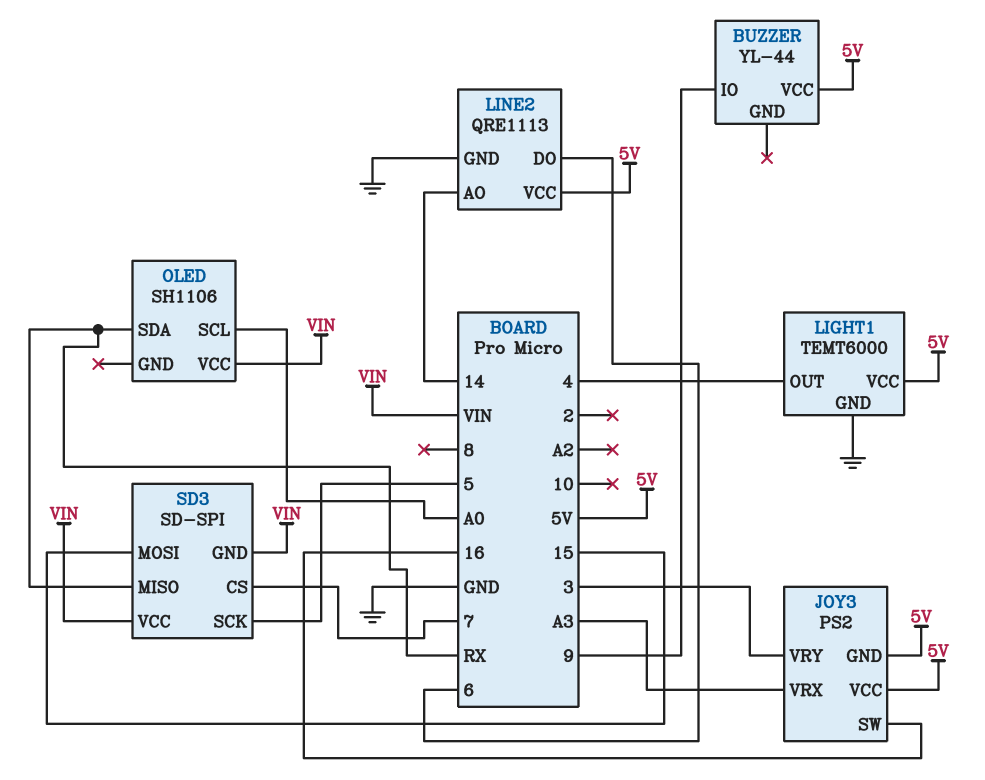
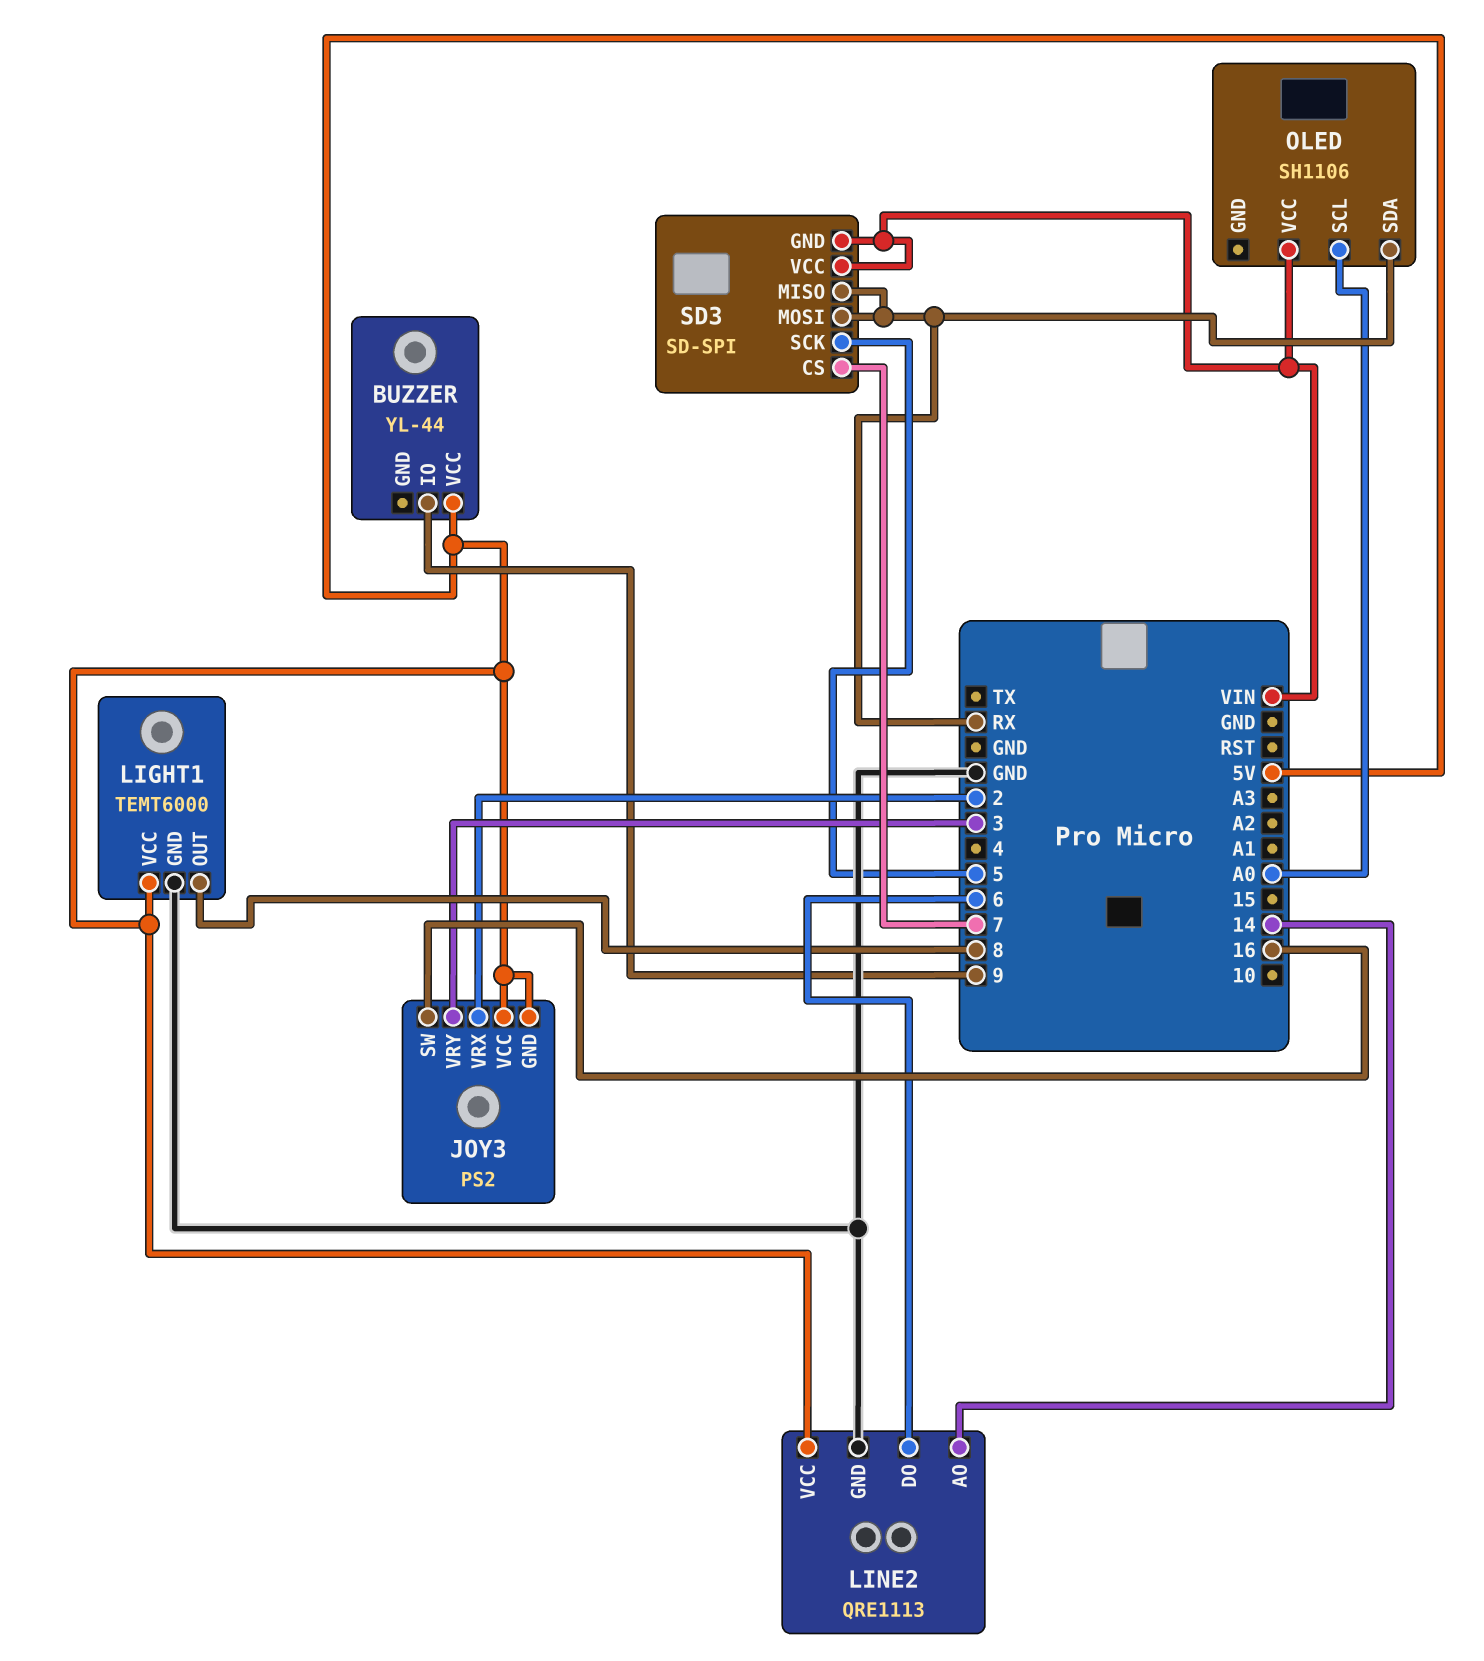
JOY3 pin VRX: A3 -> 2
LIGHT1 pin OUT: 4 -> 8
SD3 pin MOSI: 15 -> RX

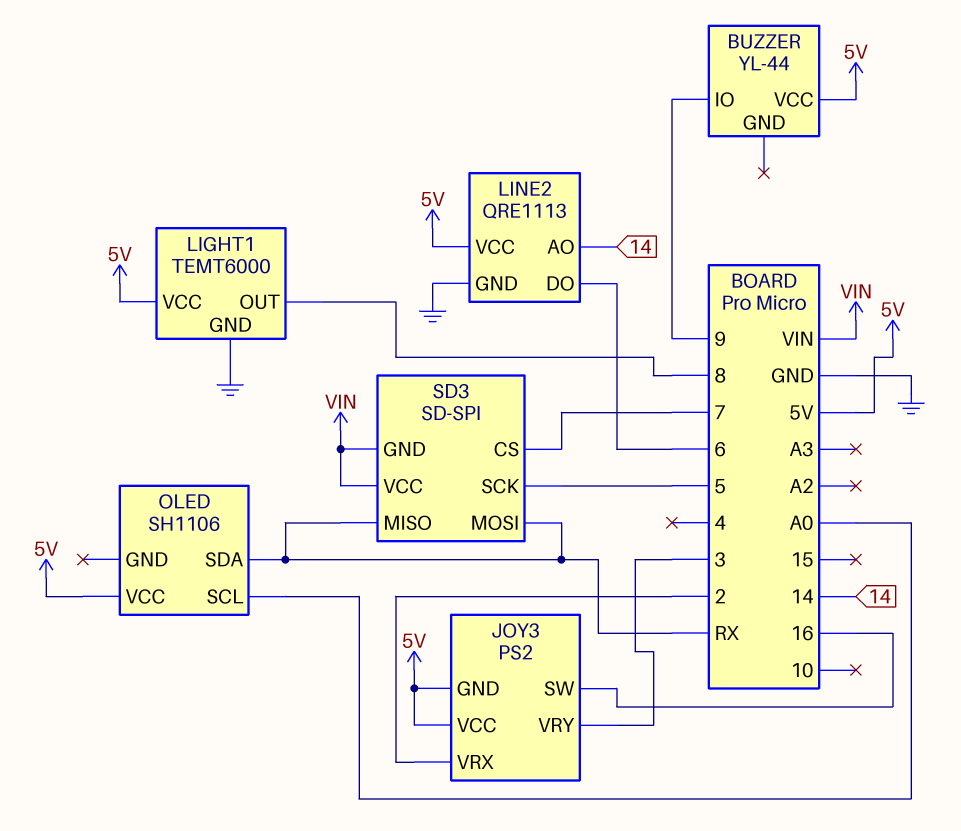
OLED pin VCC: VIN -> 5V

